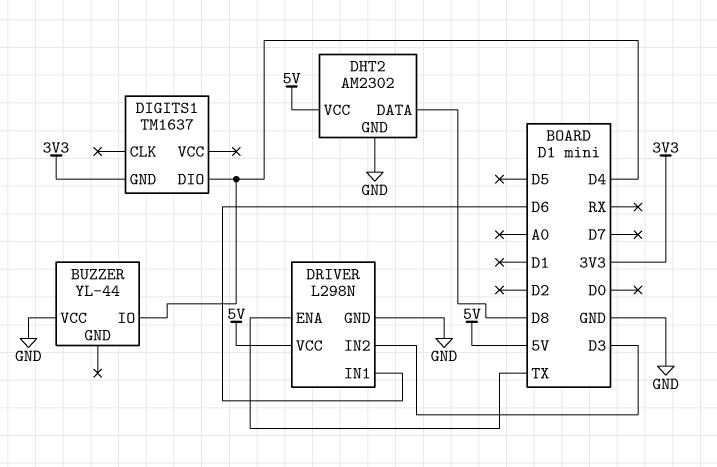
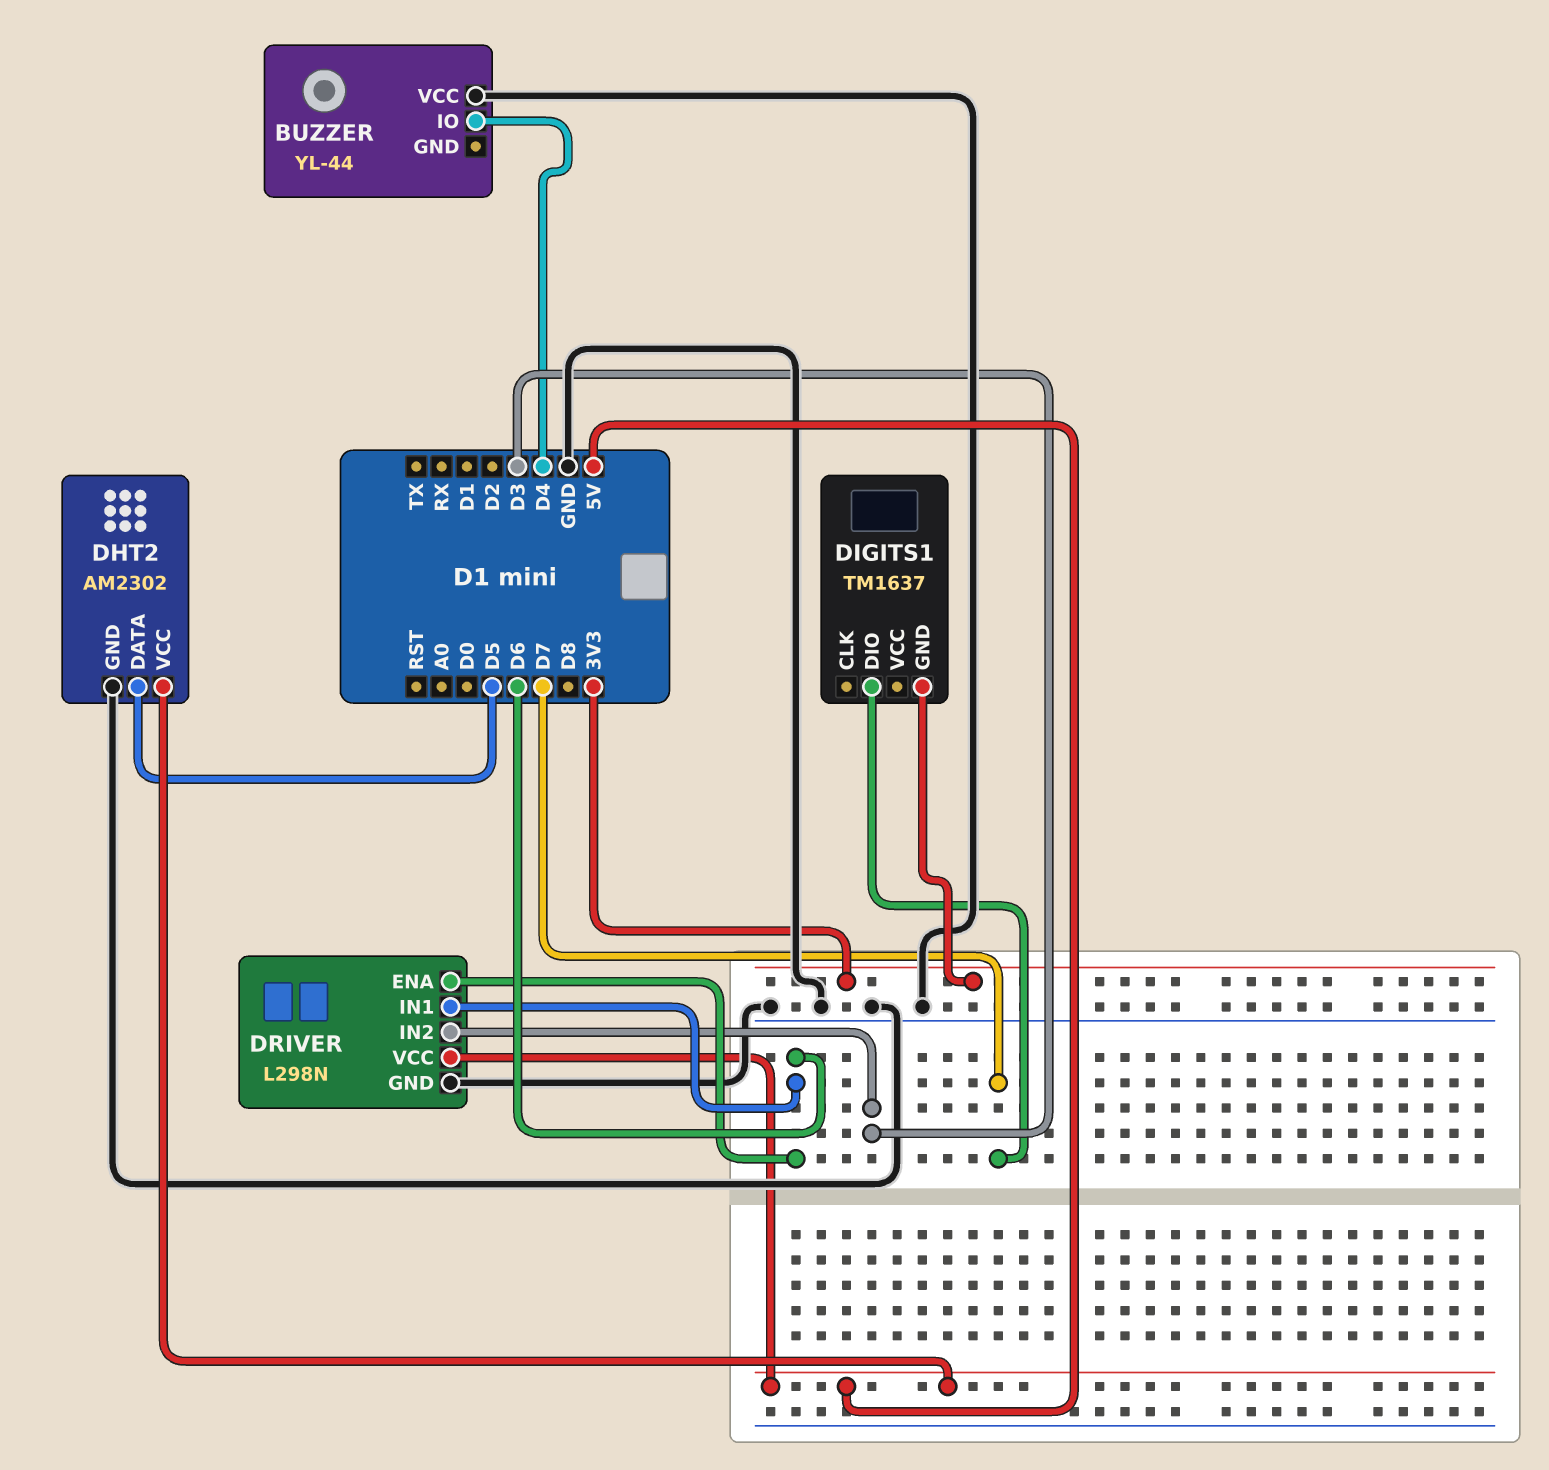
DHT2 pin DATA: D8 -> D5
DIGITS1 pin DIO: D4 -> D7
DRIVER pin ENA: TX -> D6

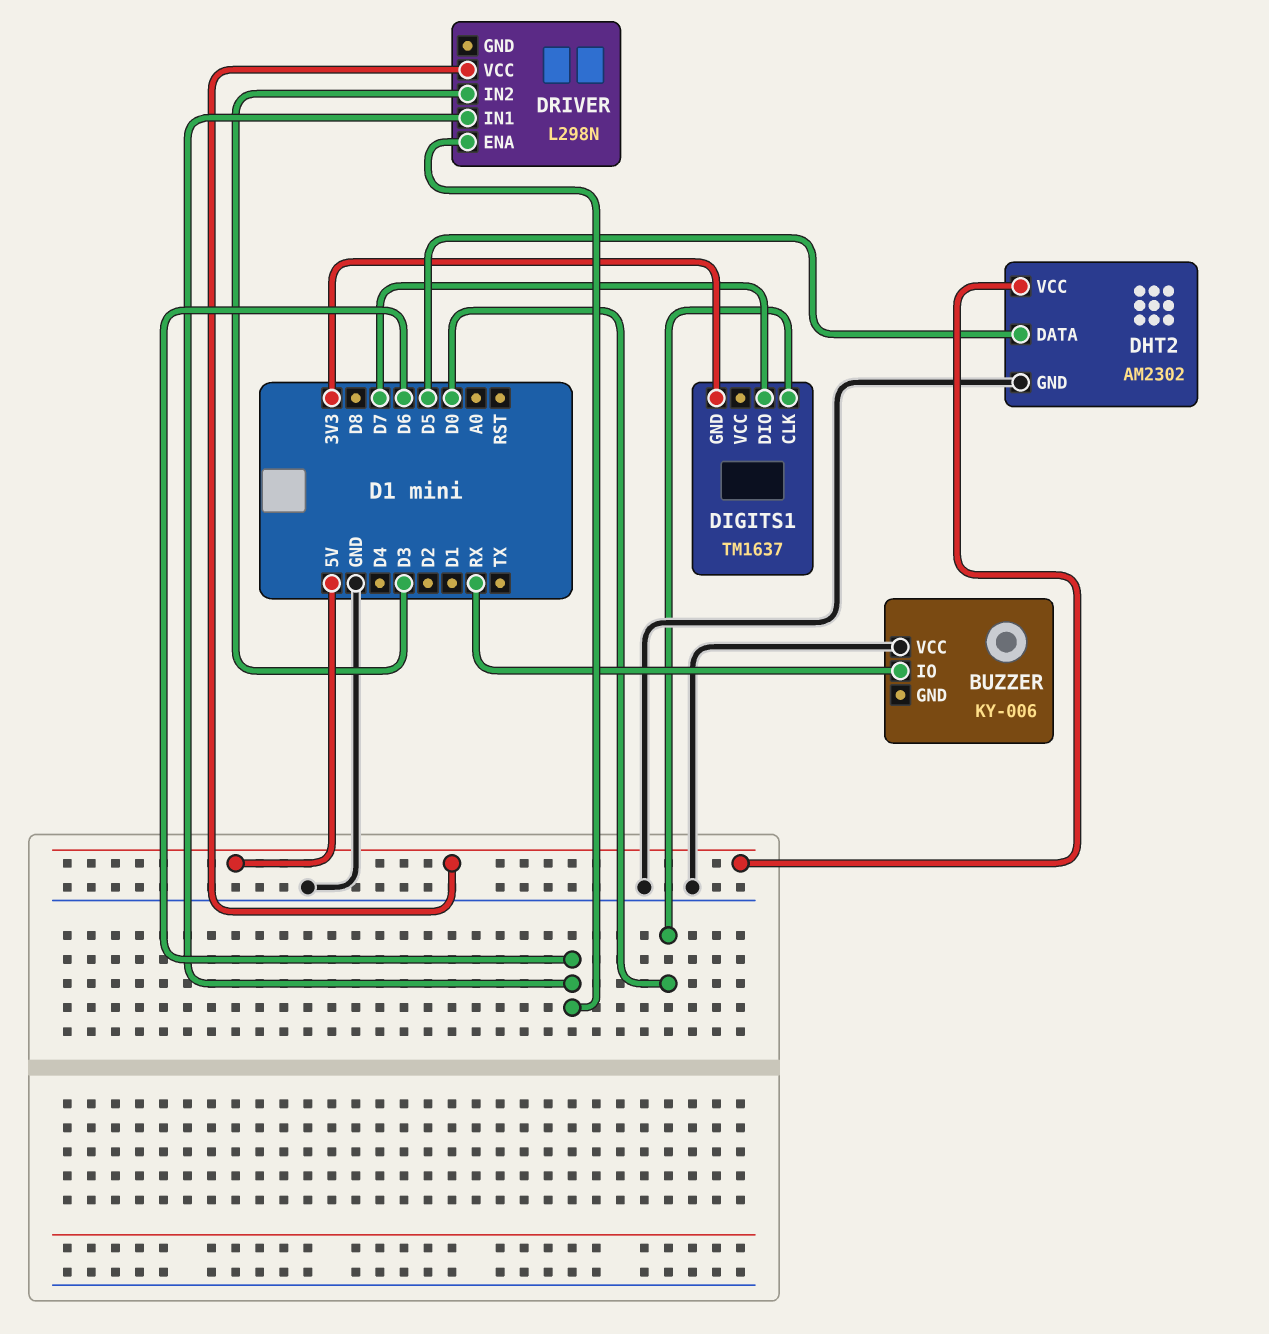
BUZZER: YL-44 -> KY-006
BUZZER pin IO: D4 -> RX
DIGITS1 pin CLK: none -> D0
DRIVER pin GND: GND -> none

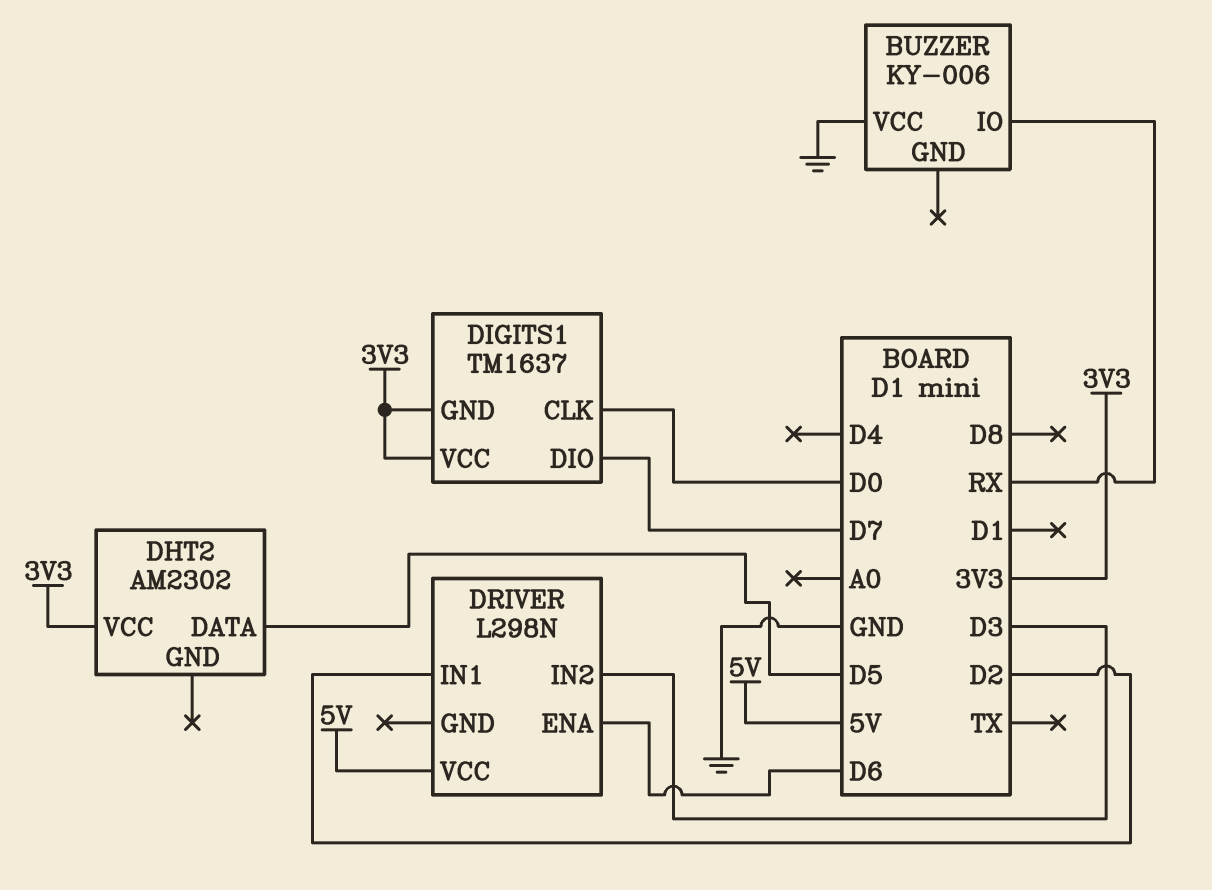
DHT2 pin GND: GND -> none
DHT2 pin VCC: 5V -> 3V3
DIGITS1 pin VCC: none -> 3V3
DRIVER pin IN1: D6 -> D2

